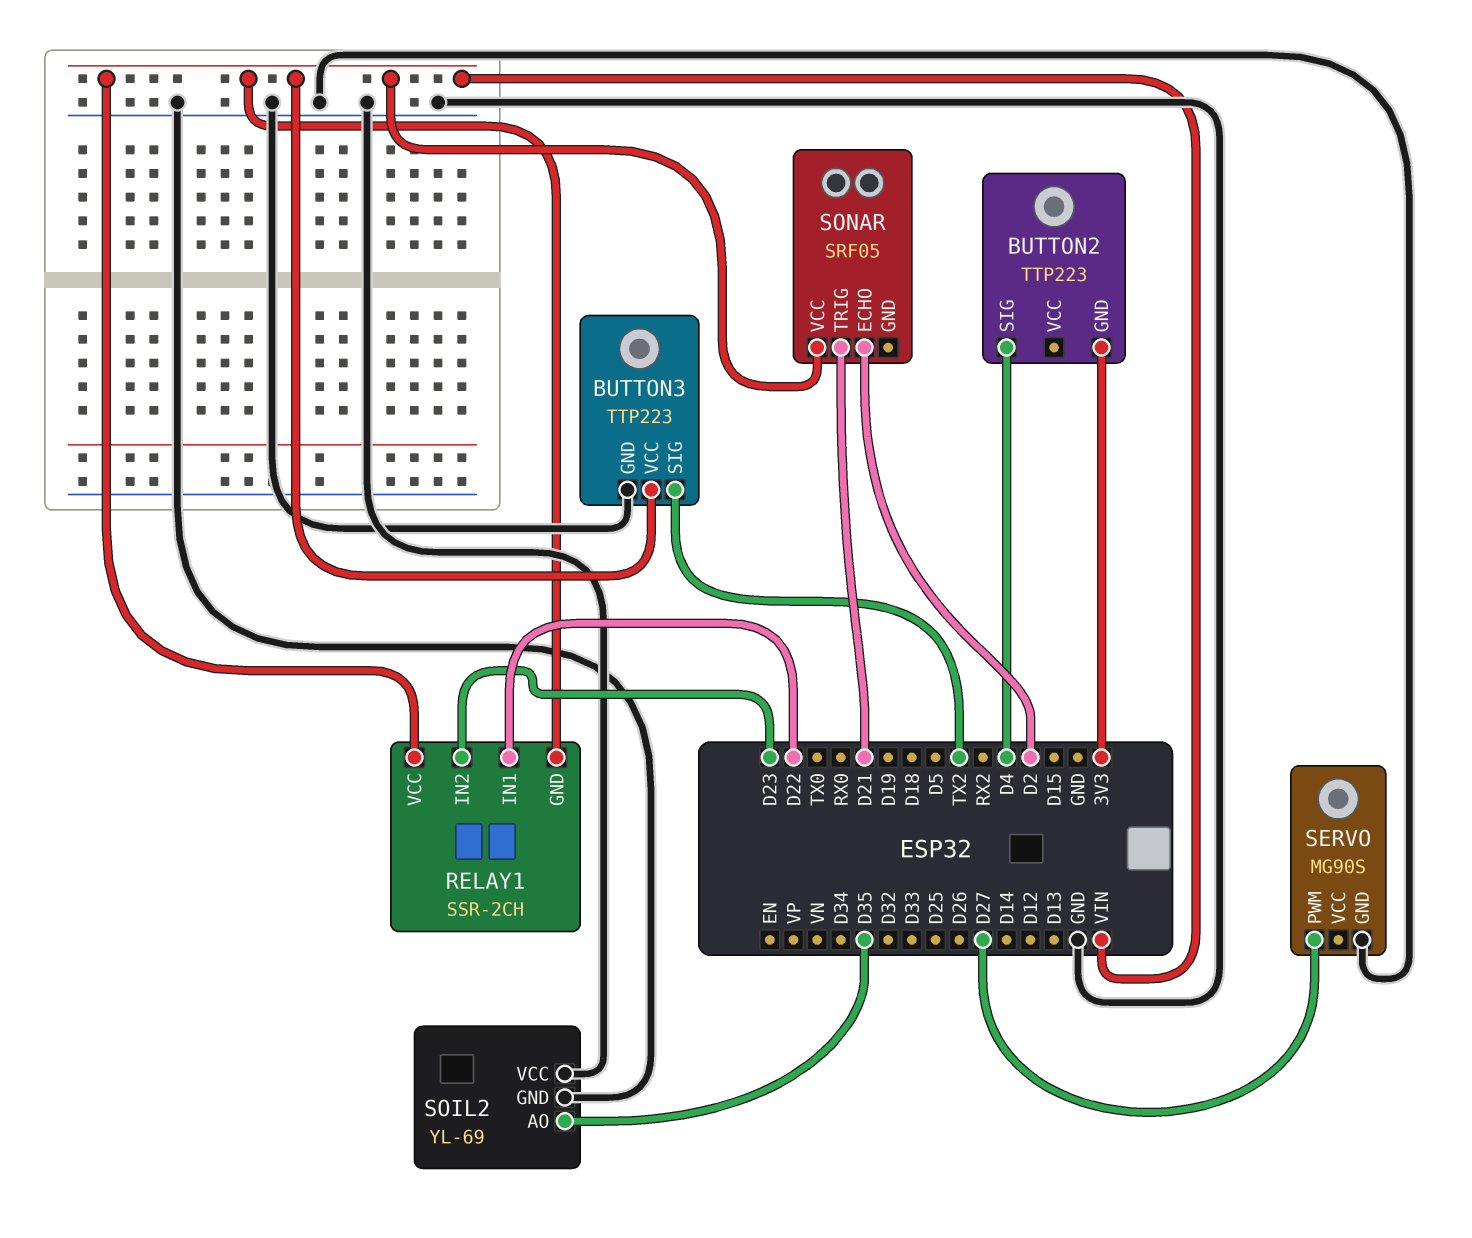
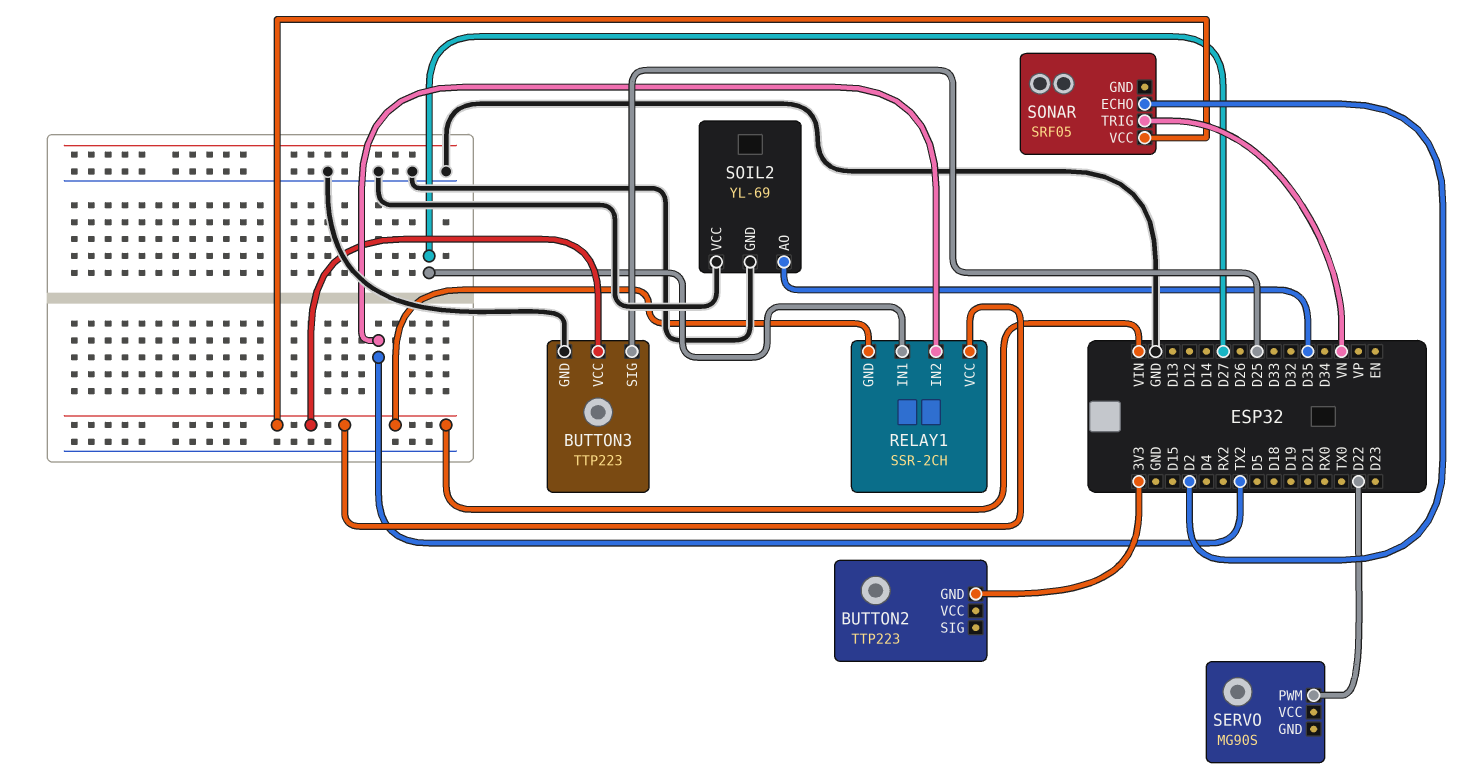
BUTTON2 pin SIG: D4 -> none
BUTTON3 pin SIG: TX2 -> D25
RELAY1 pin IN1: D22 -> D27
RELAY1 pin IN2: D23 -> TX2
SERVO pin GND: GND -> none
SERVO pin PWM: D27 -> D22
SONAR pin TRIG: D21 -> VN

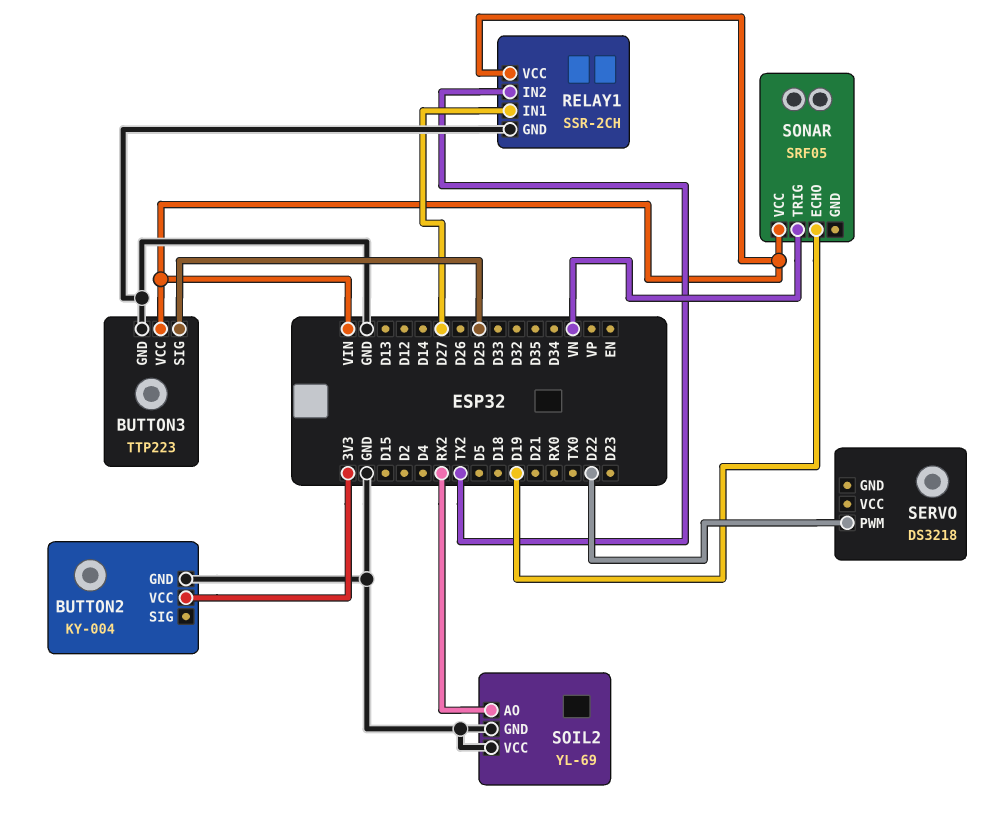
BUTTON2: TTP223 -> KY-004
BUTTON2 pin GND: 3V3 -> GND
BUTTON2 pin VCC: none -> 3V3
RELAY1 pin GND: VIN -> GND
SERVO: MG90S -> DS3218
SOIL2 pin AO: D35 -> RX2
SONAR pin ECHO: D2 -> D19

